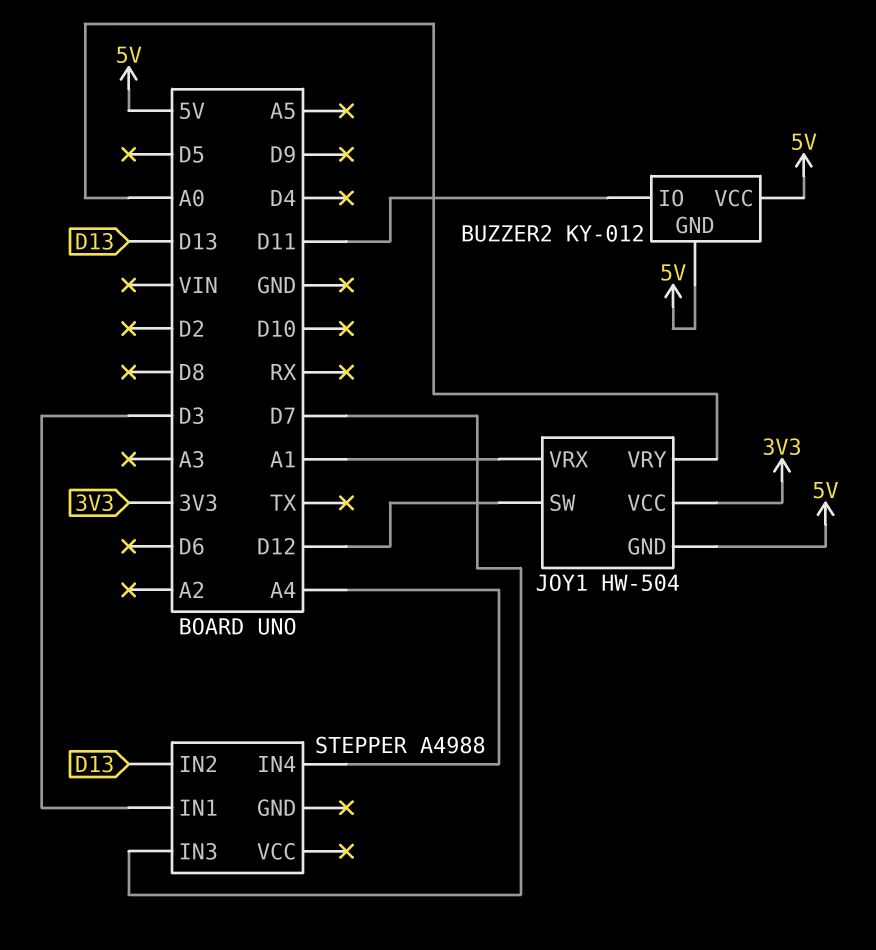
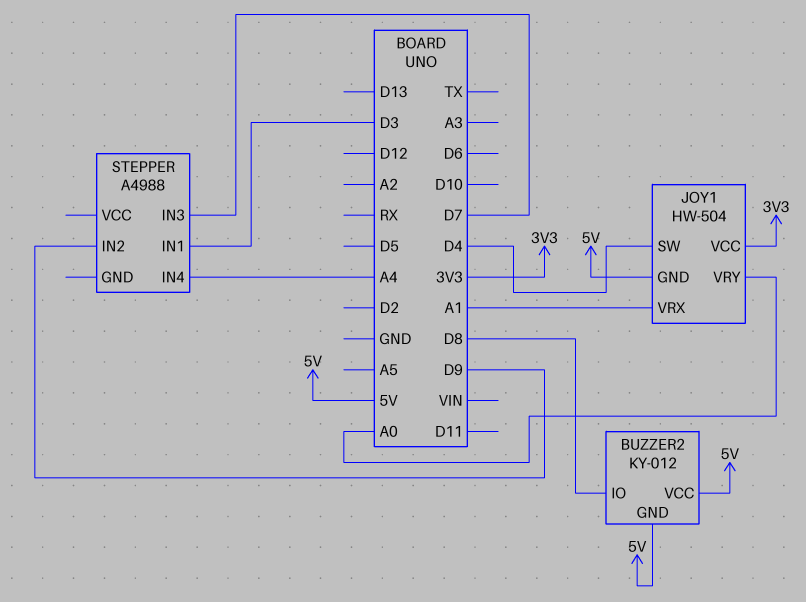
BUZZER2 pin IO: D11 -> D8
JOY1 pin SW: D12 -> D4
STEPPER pin IN2: D13 -> D9

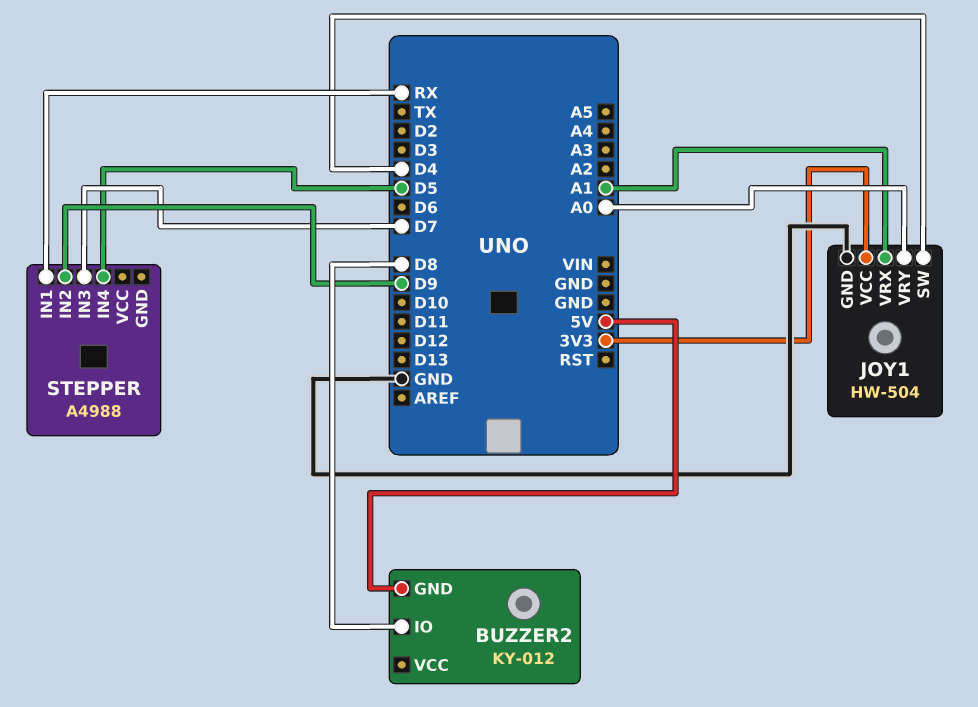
BUZZER2 pin VCC: 5V -> none
JOY1 pin GND: 5V -> GND
STEPPER pin IN1: D3 -> RX
STEPPER pin IN4: A4 -> D5

